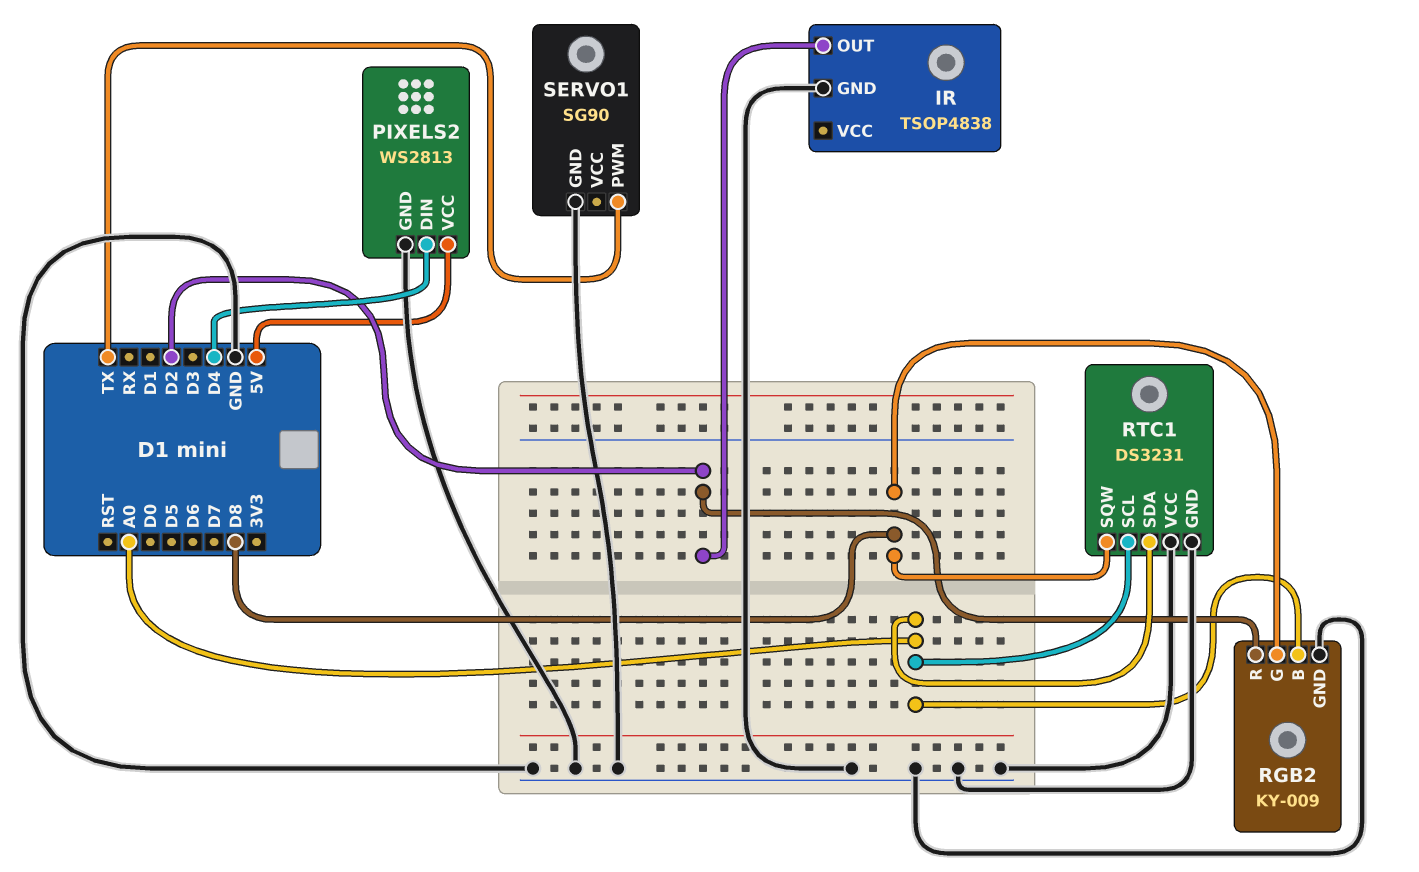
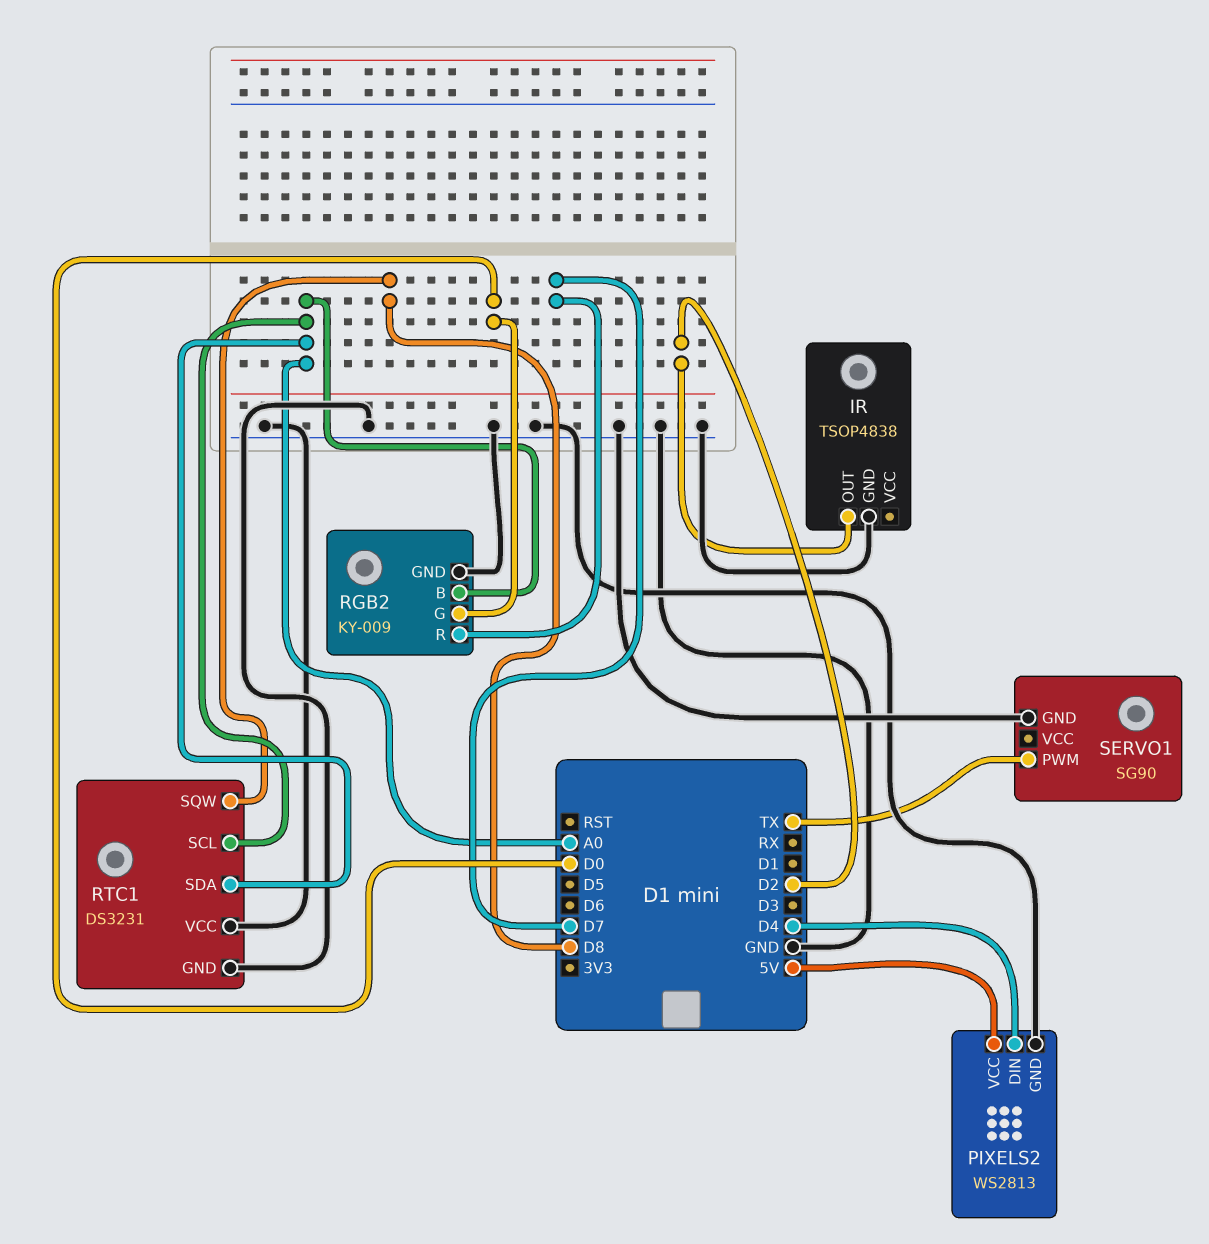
RGB2 pin G: D8 -> D0
RGB2 pin R: D2 -> D7

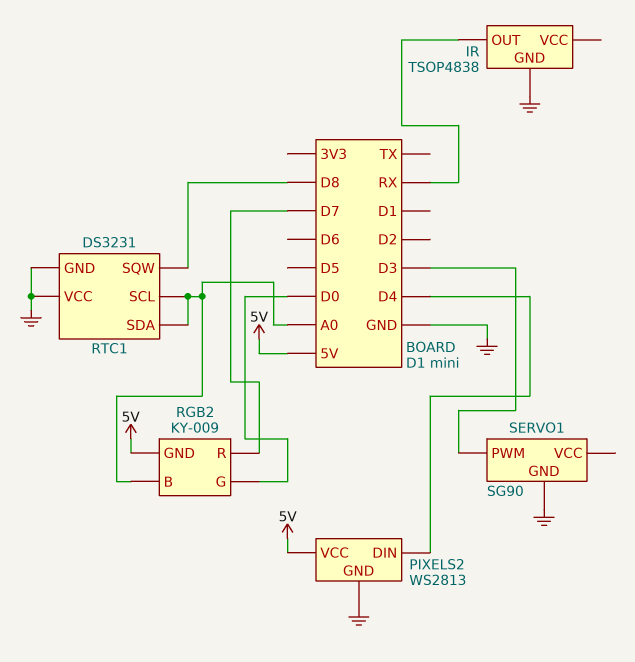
IR pin OUT: D2 -> RX
RGB2 pin GND: GND -> 5V
SERVO1 pin PWM: TX -> D3

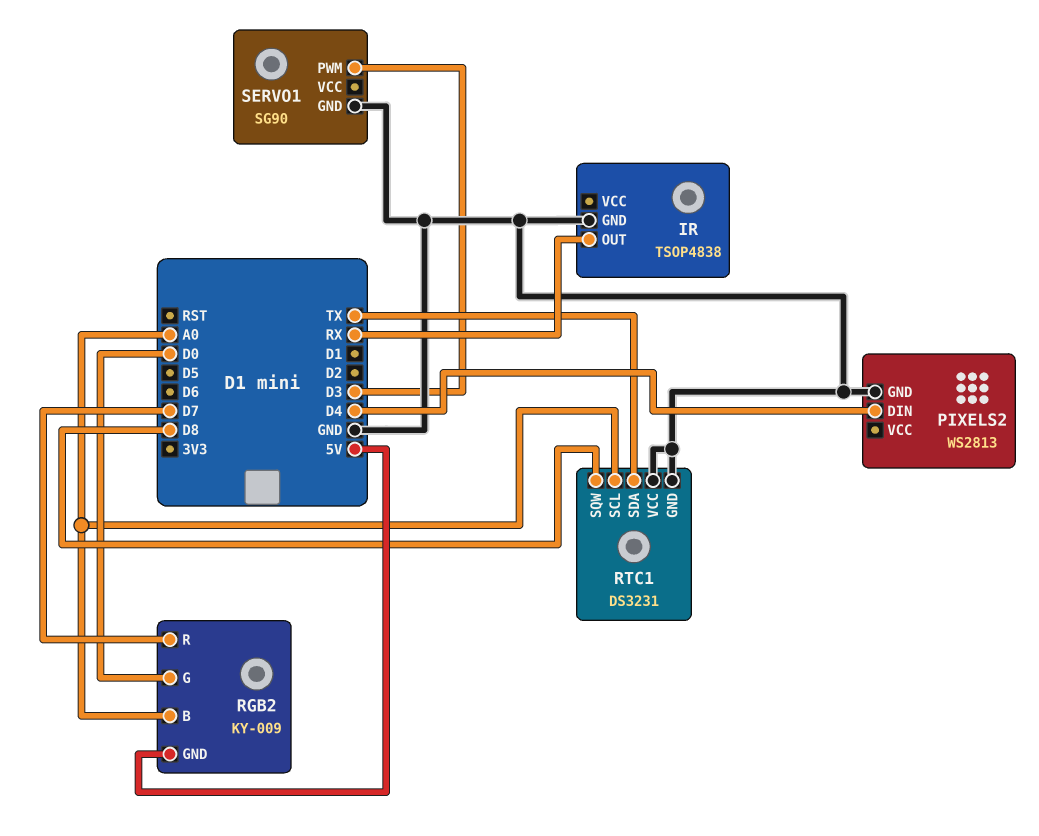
PIXELS2 pin VCC: 5V -> none
RTC1 pin SDA: A0 -> TX

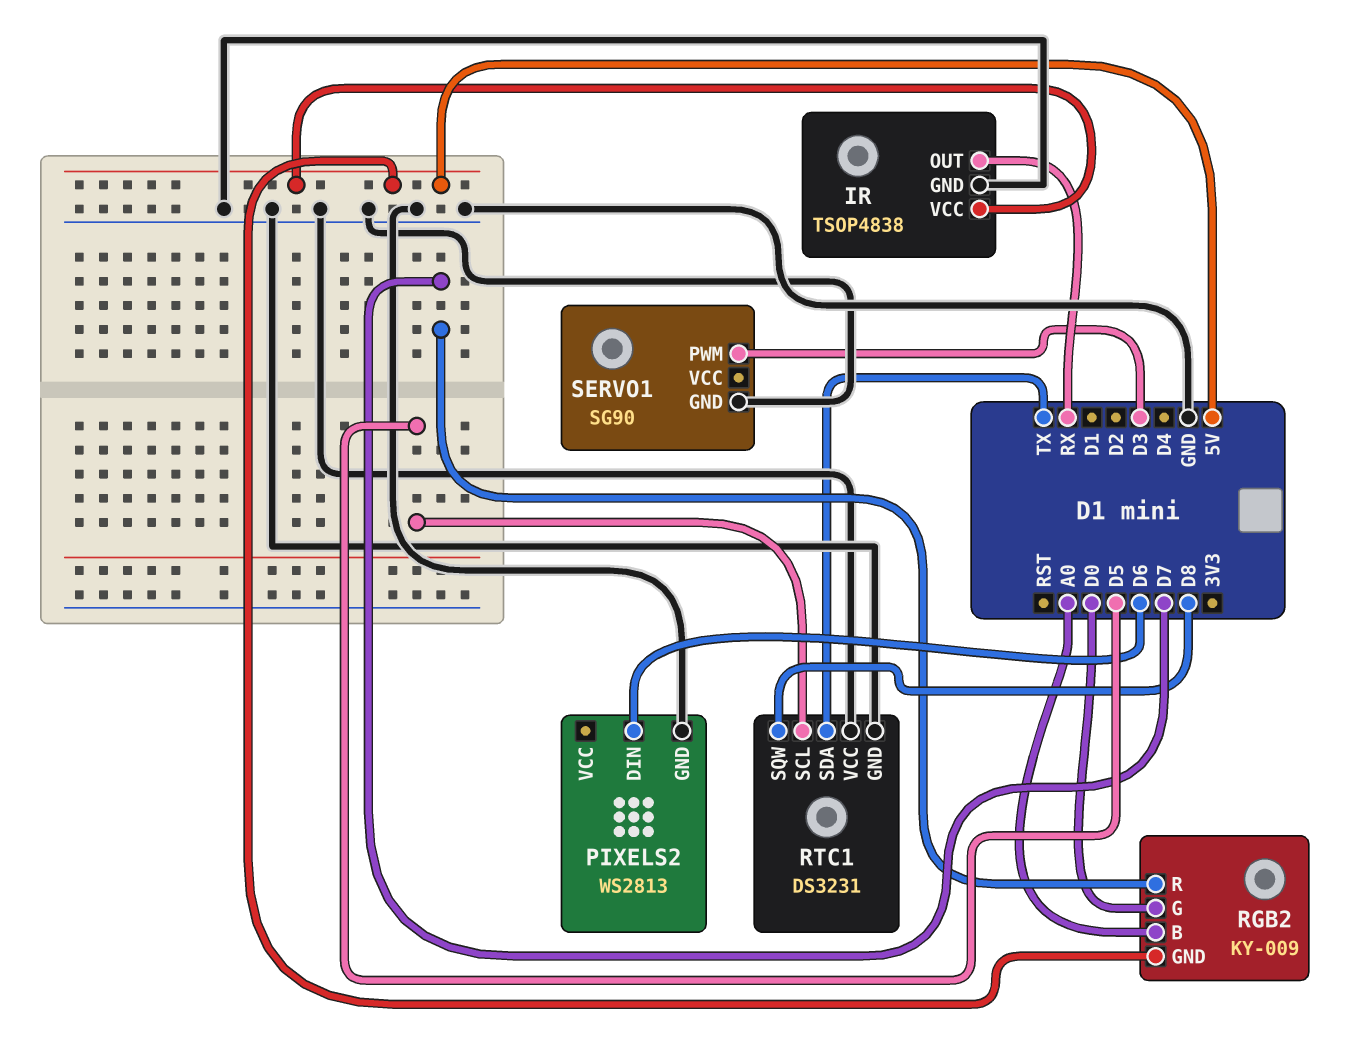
IR pin VCC: none -> 5V
PIXELS2 pin DIN: D4 -> D6
RTC1 pin SCL: A0 -> D5

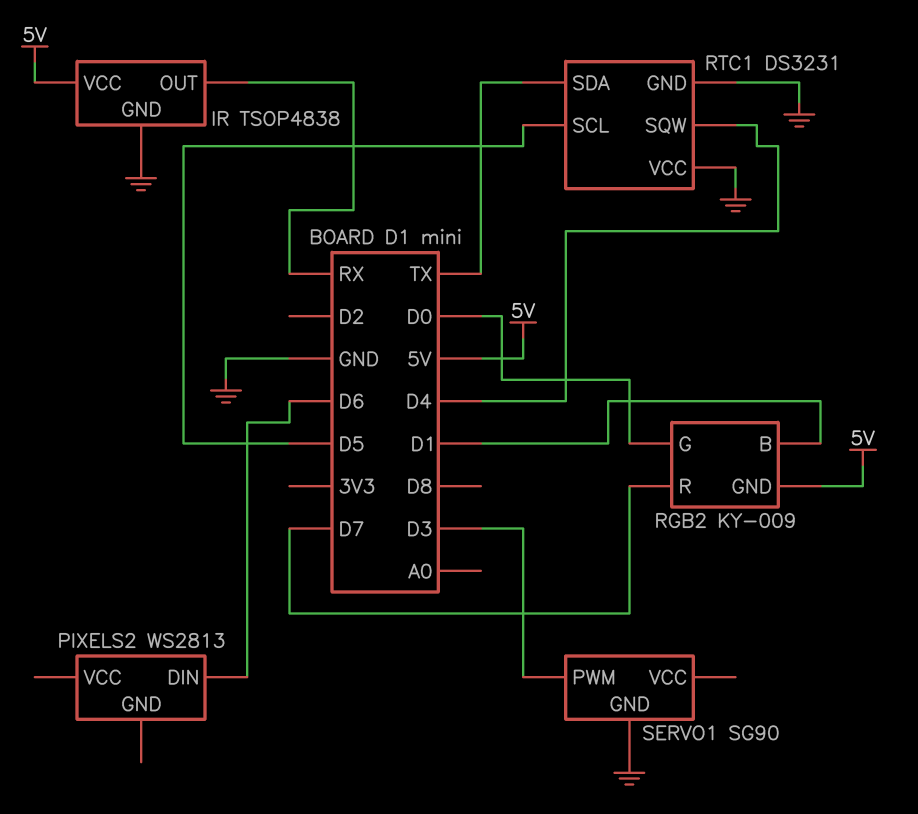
PIXELS2 pin GND: GND -> none
RGB2 pin B: A0 -> D1
RTC1 pin SQW: D8 -> D4

